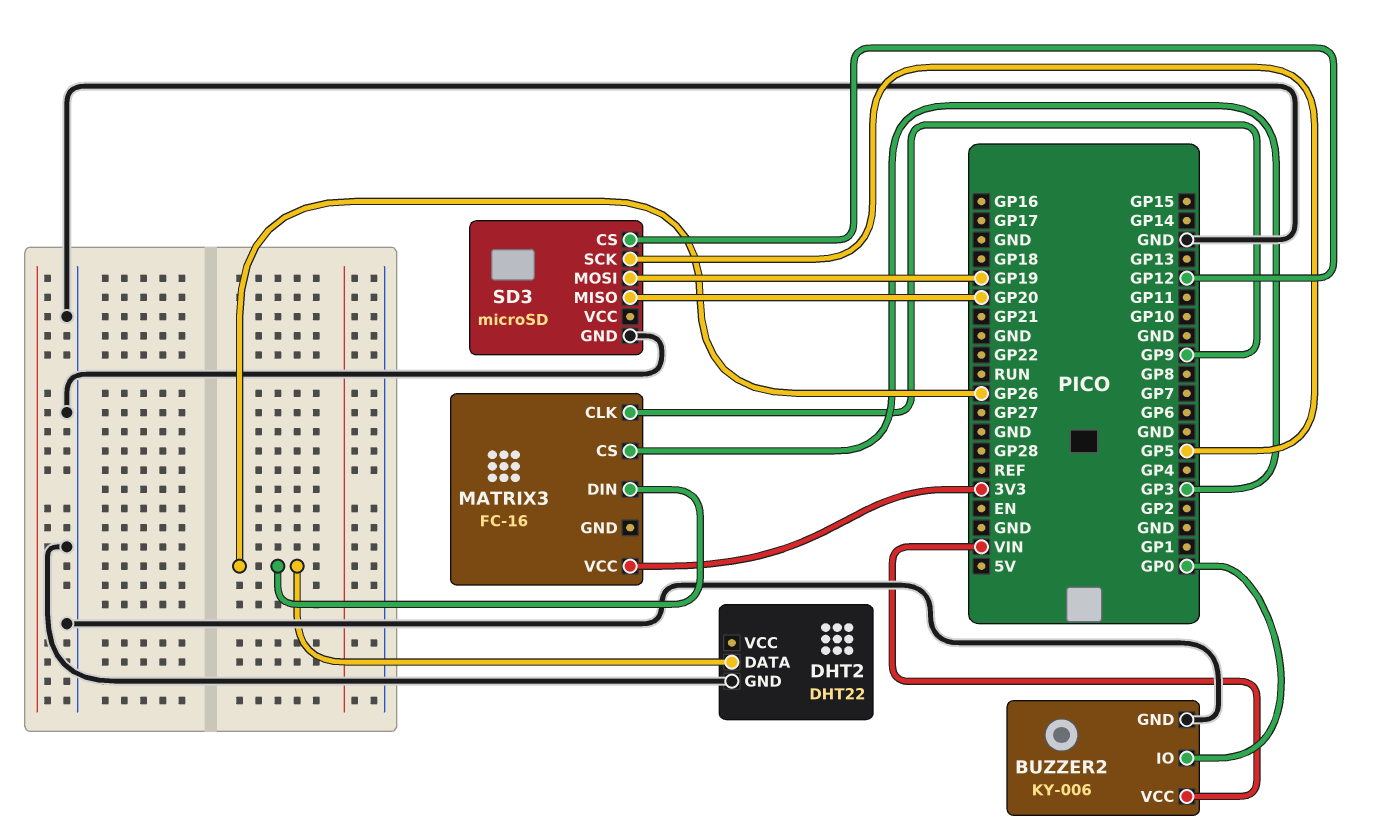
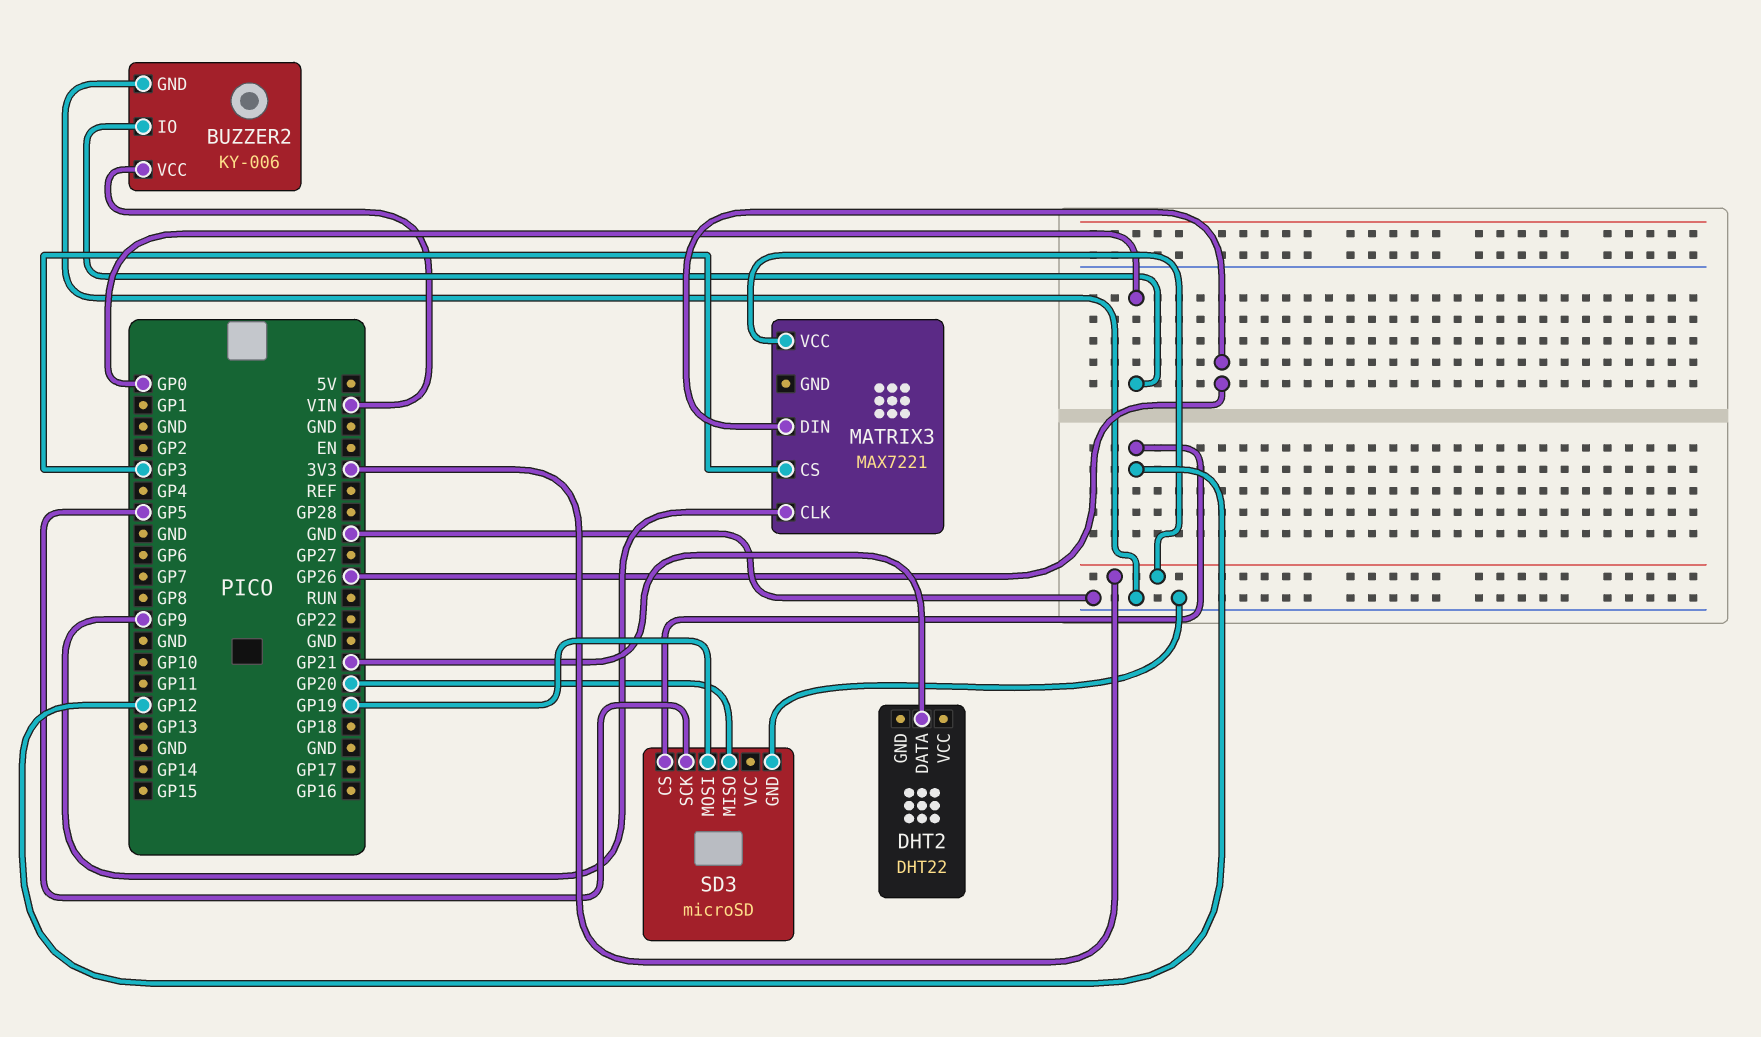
DHT2 pin DATA: GP26 -> GP21
DHT2 pin GND: GND -> none
MATRIX3: FC-16 -> MAX7221

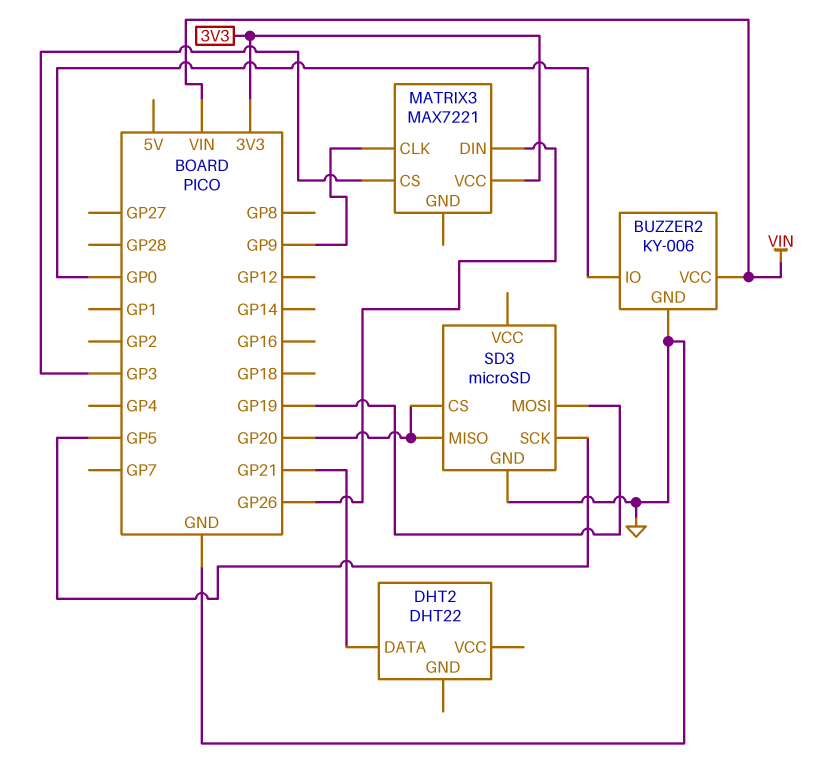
SD3 pin CS: GP12 -> GP20

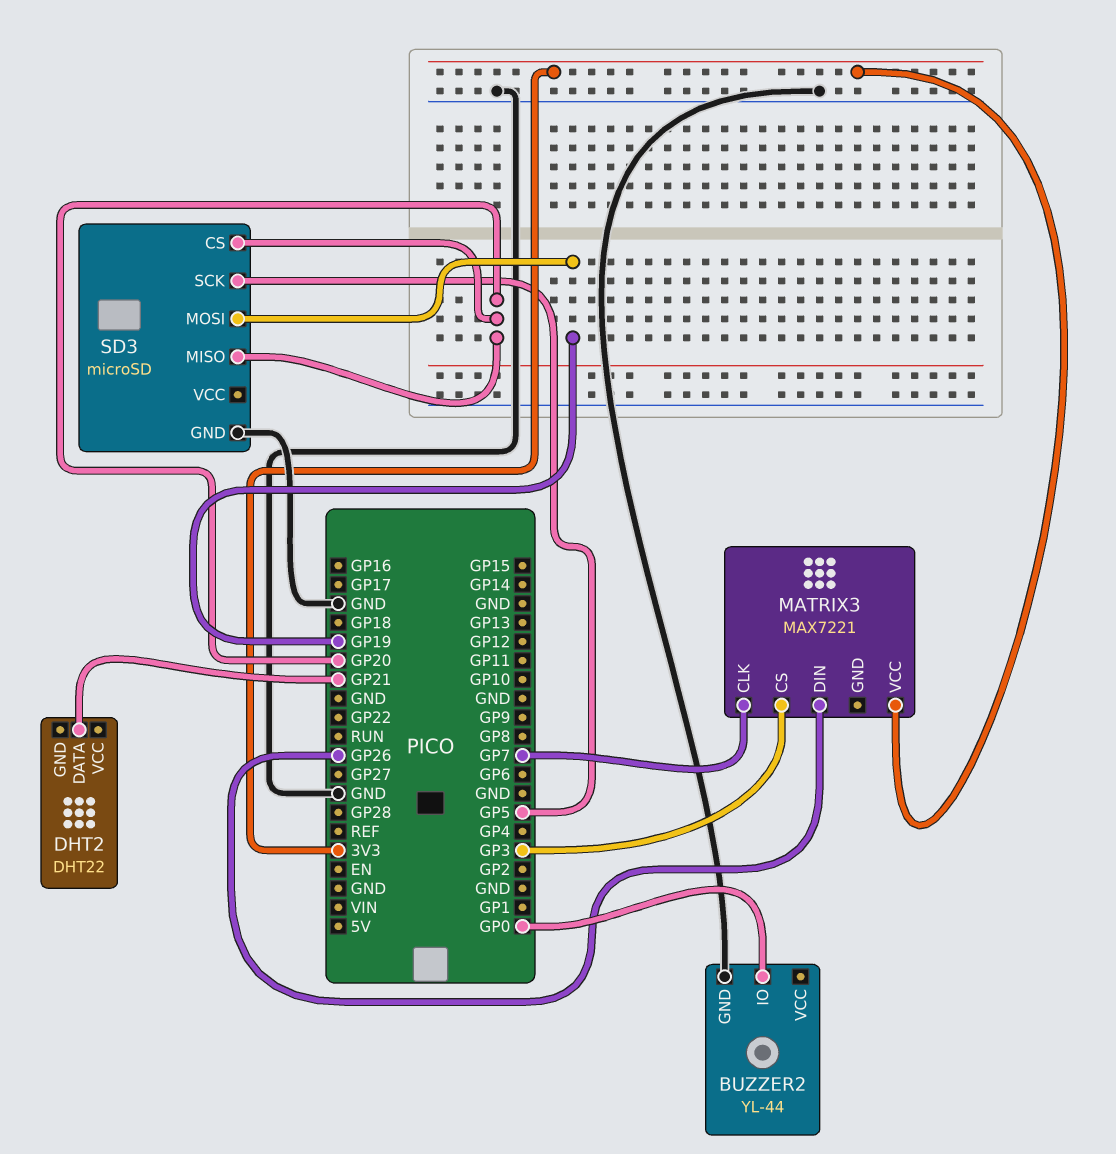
BUZZER2: KY-006 -> YL-44
BUZZER2 pin VCC: VIN -> none
MATRIX3 pin CLK: GP9 -> GP7

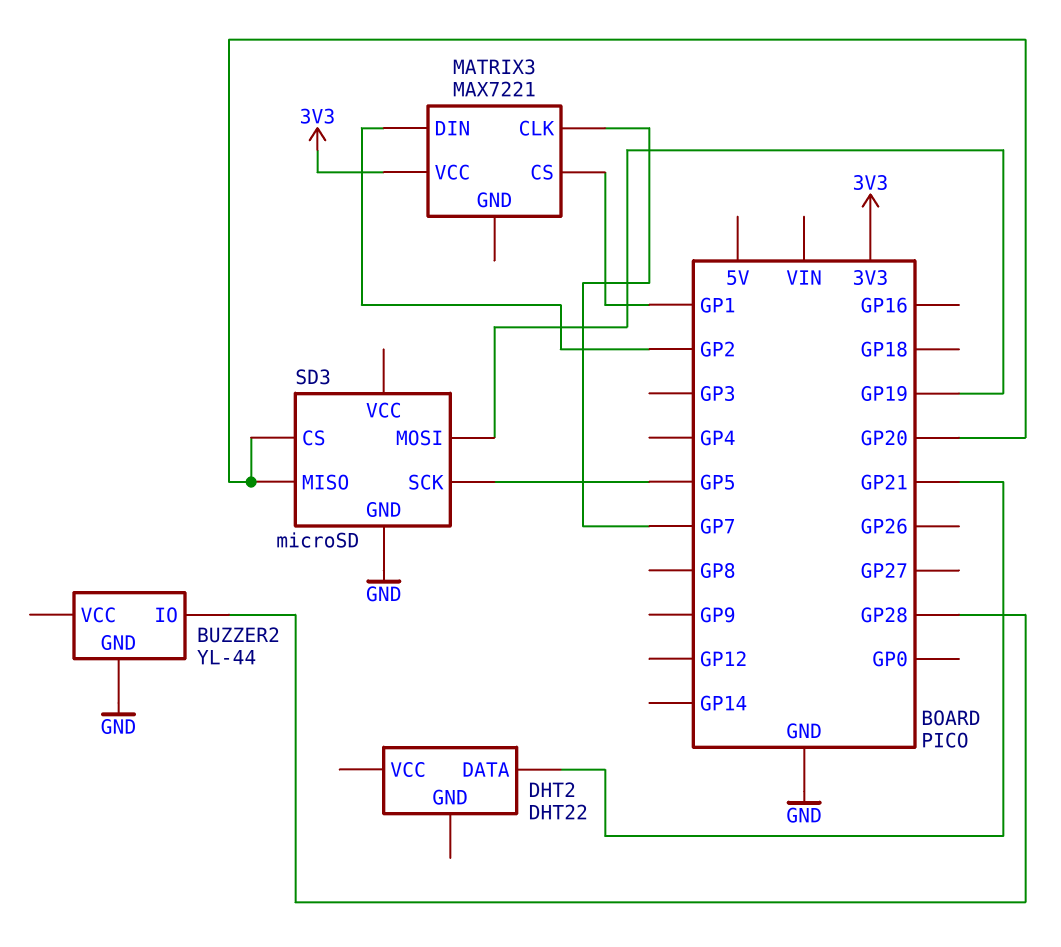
BUZZER2 pin IO: GP0 -> GP28
MATRIX3 pin CS: GP3 -> GP1
MATRIX3 pin DIN: GP26 -> GP2

